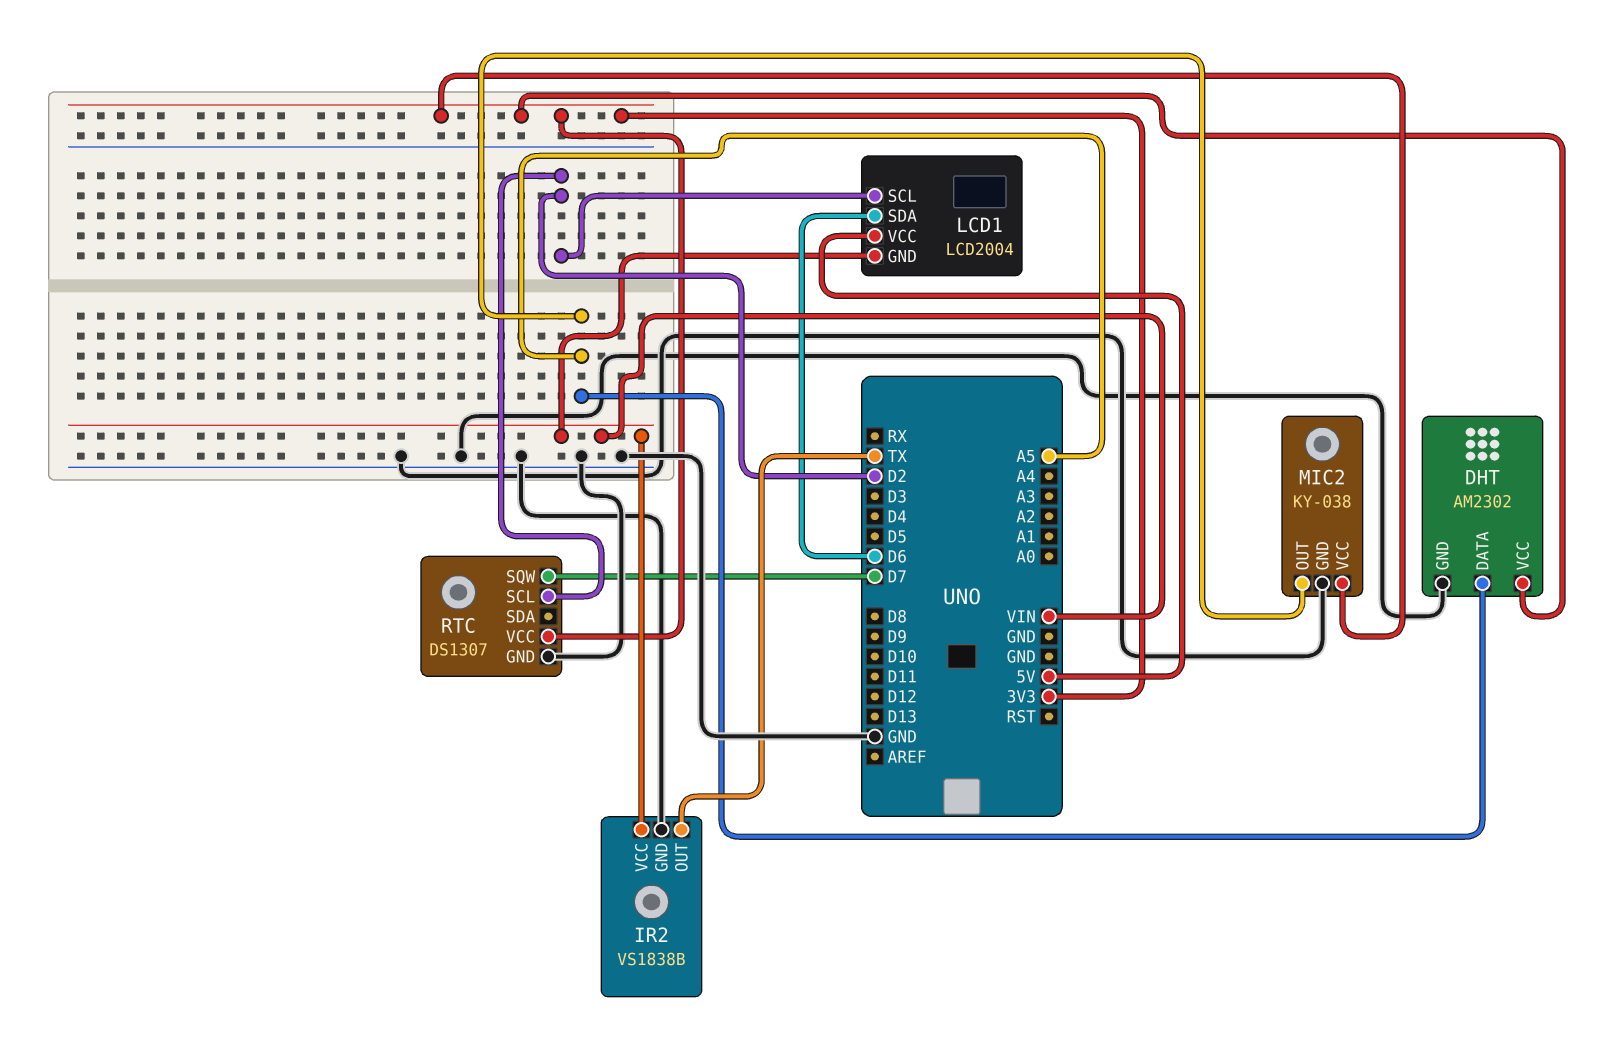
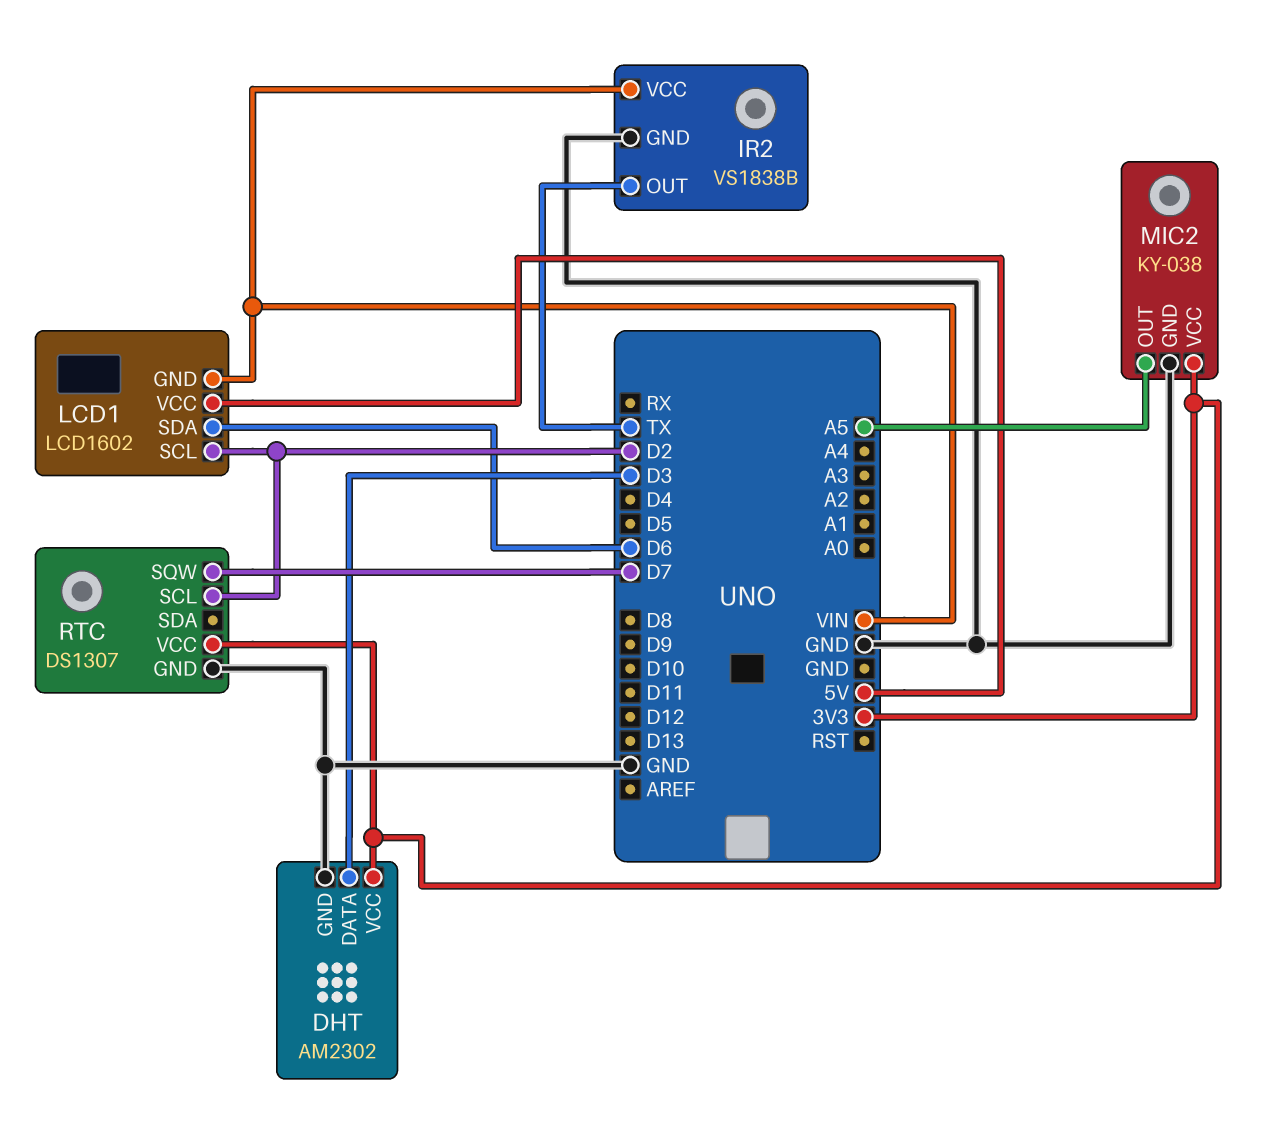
DHT pin DATA: A5 -> D3
LCD1: LCD2004 -> LCD1602

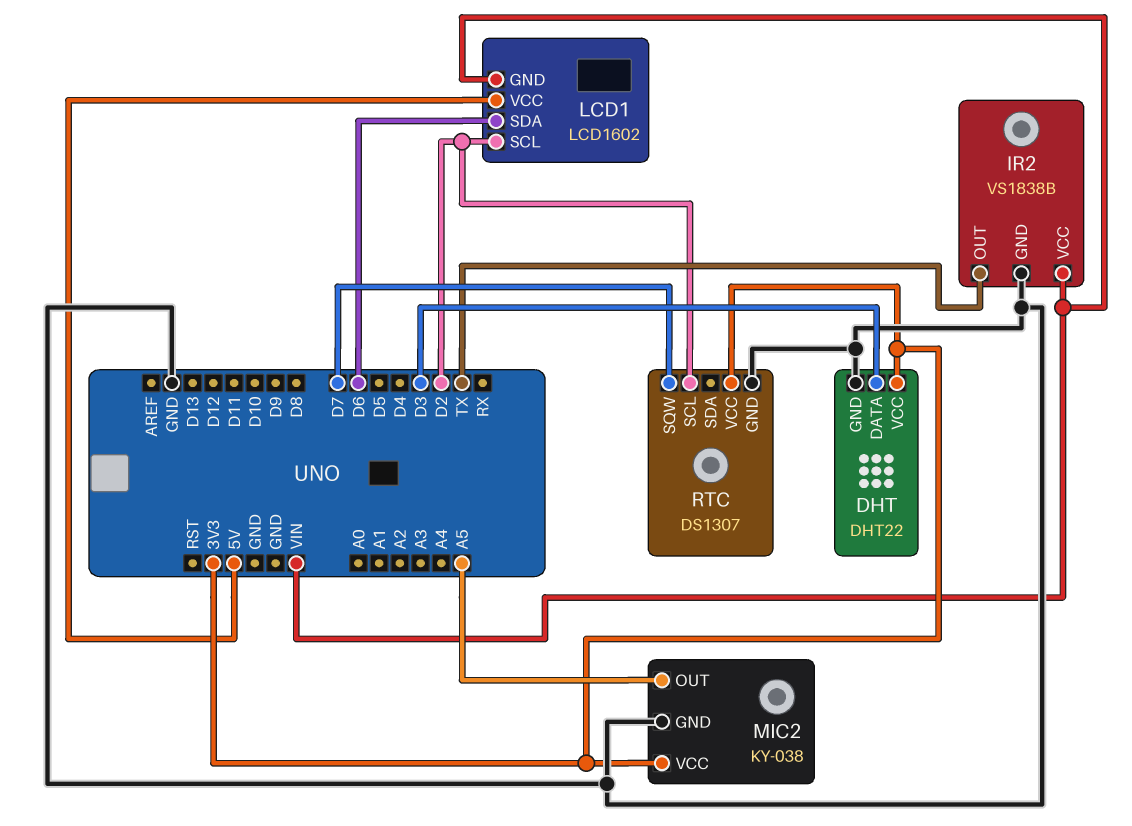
DHT: AM2302 -> DHT22

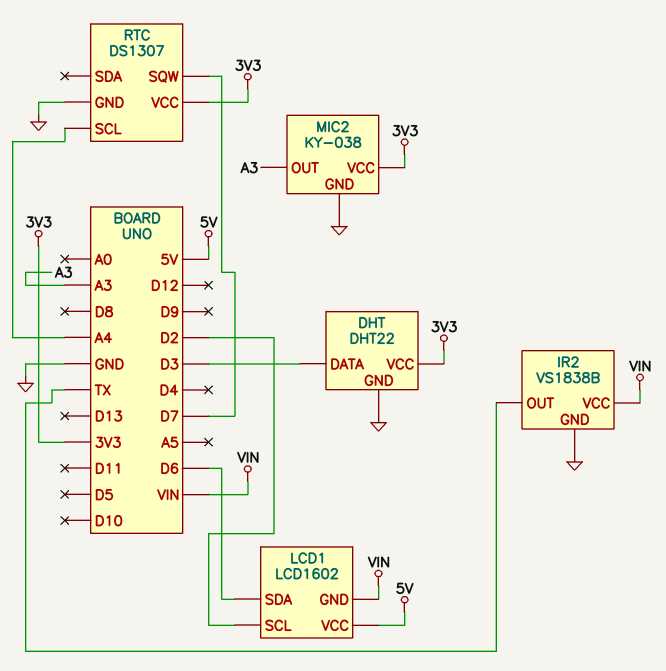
MIC2 pin OUT: A5 -> A3
RTC pin SCL: D2 -> A4

